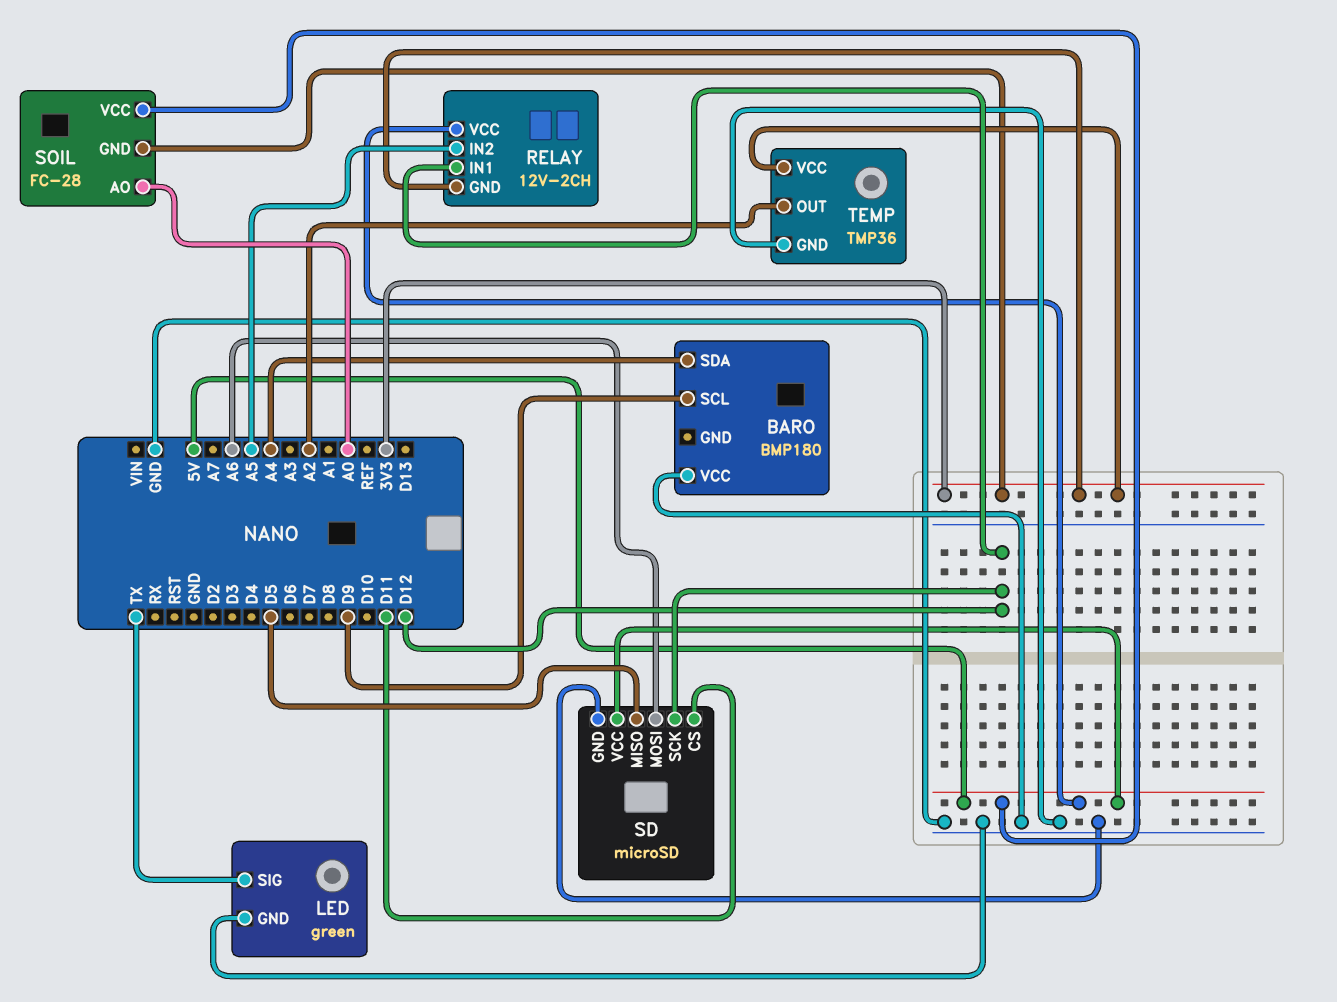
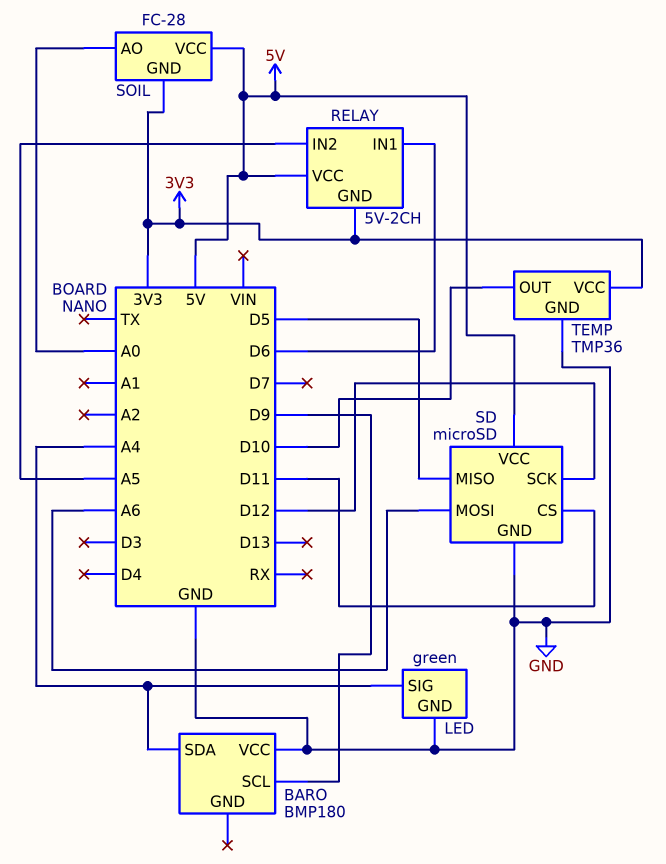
LED pin SIG: TX -> A4
RELAY: 12V-2CH -> 5V-2CH
RELAY pin IN1: D12 -> D6
TEMP pin OUT: A2 -> D10

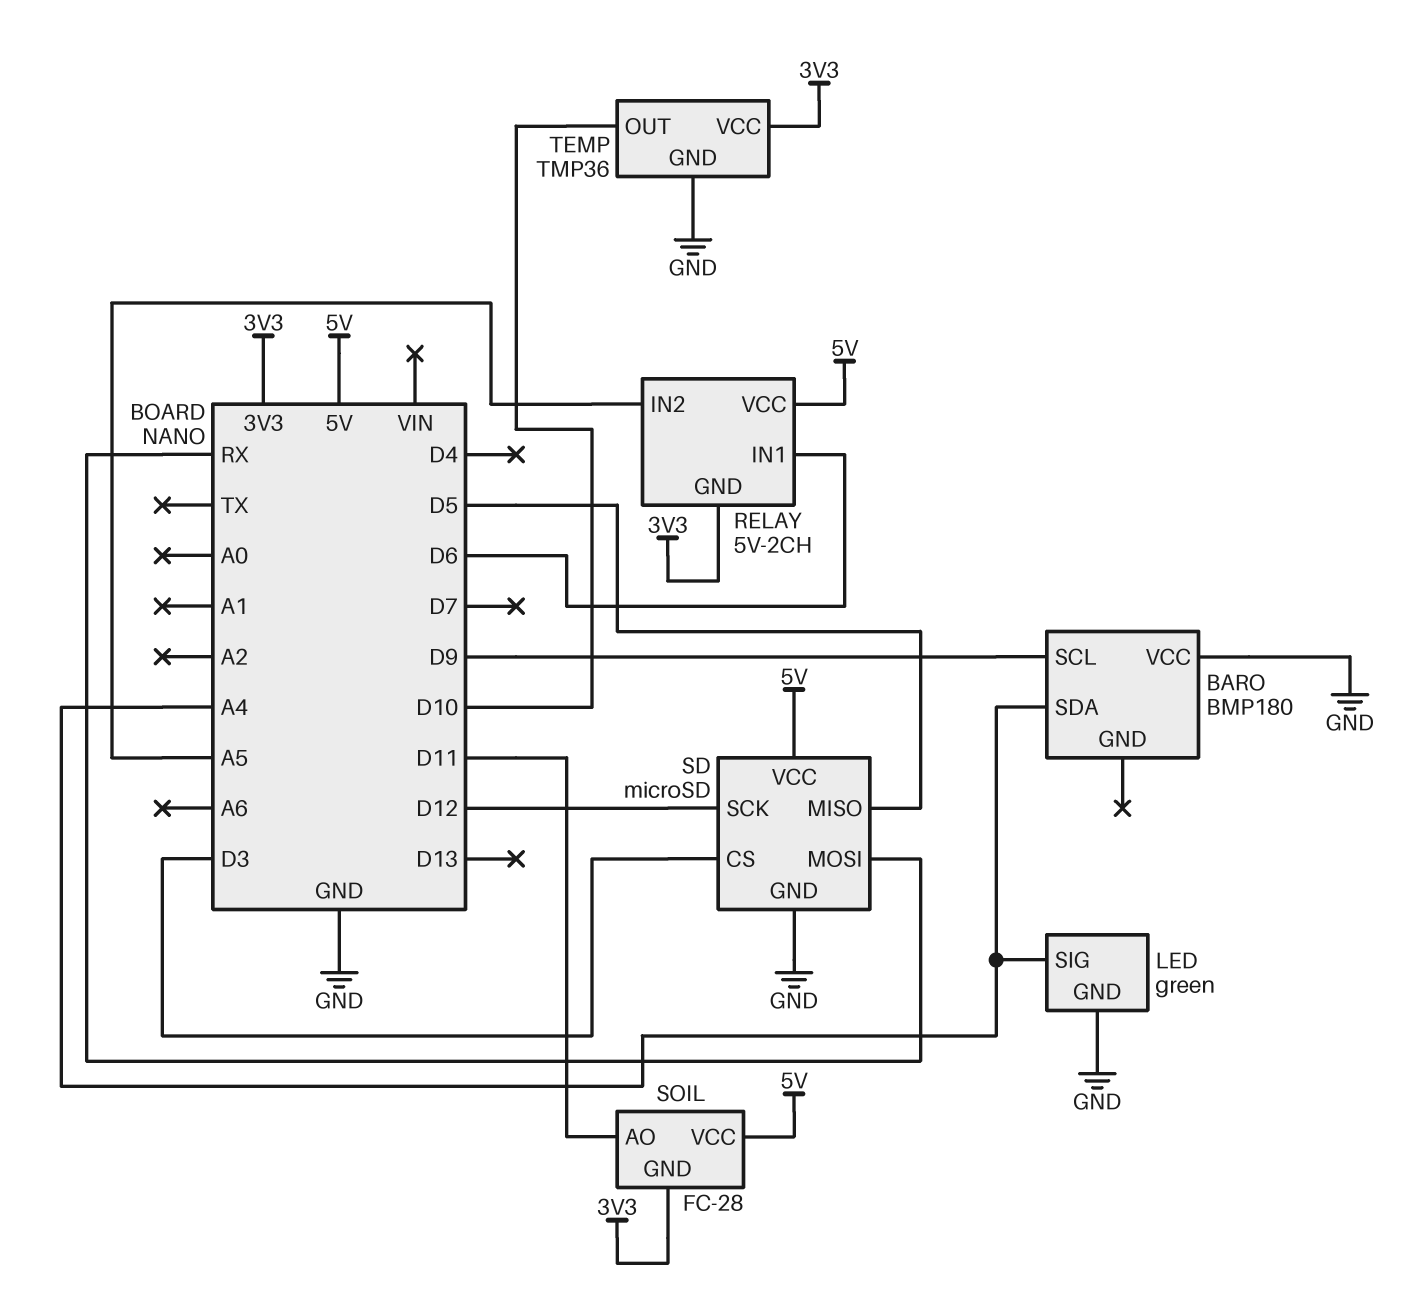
SD pin CS: D11 -> D3
SD pin MOSI: A6 -> RX
SOIL pin AO: A0 -> D11

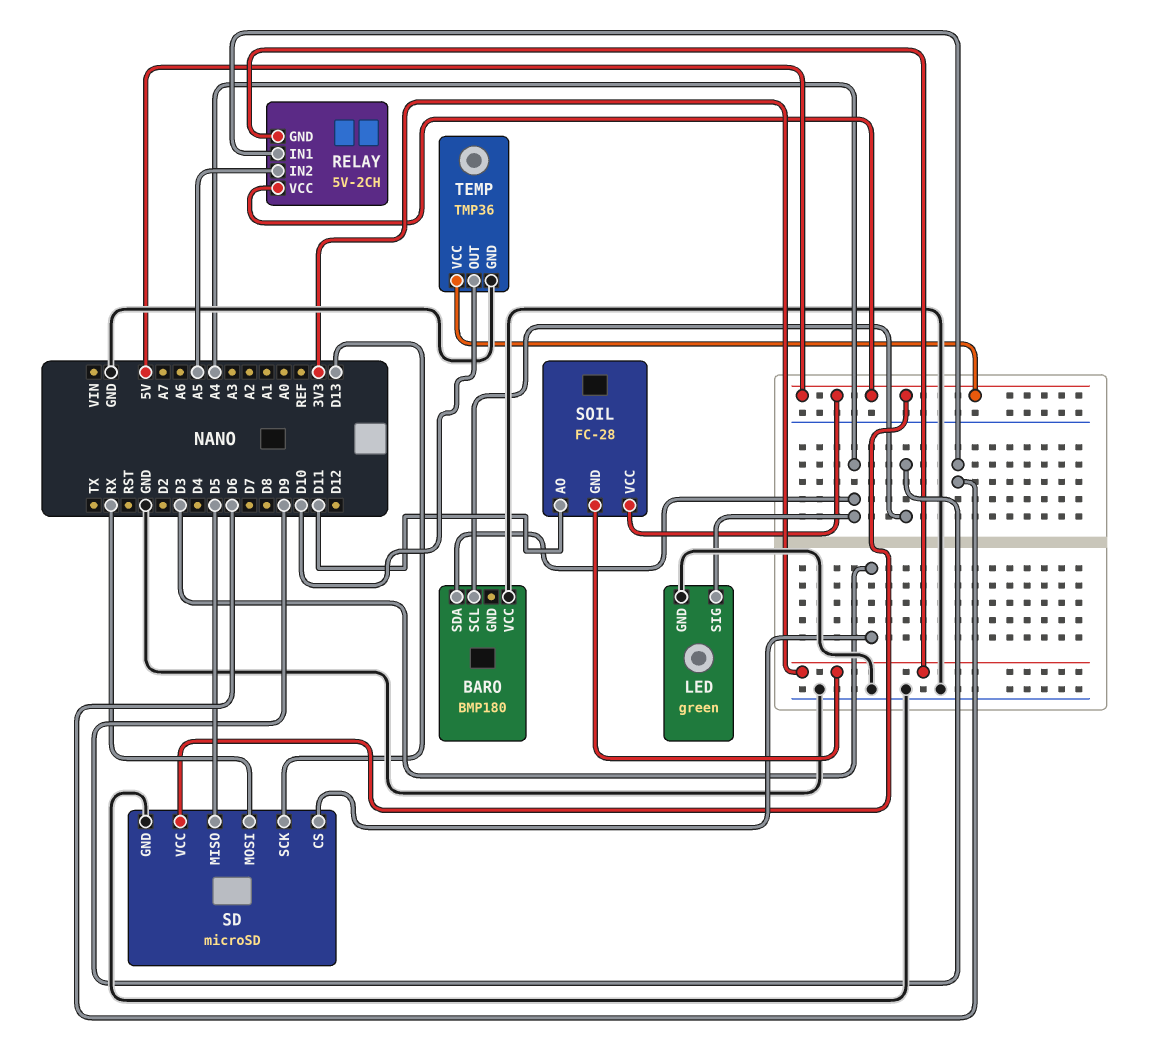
SD pin SCK: D12 -> D13
TEMP pin VCC: 3V3 -> 5V

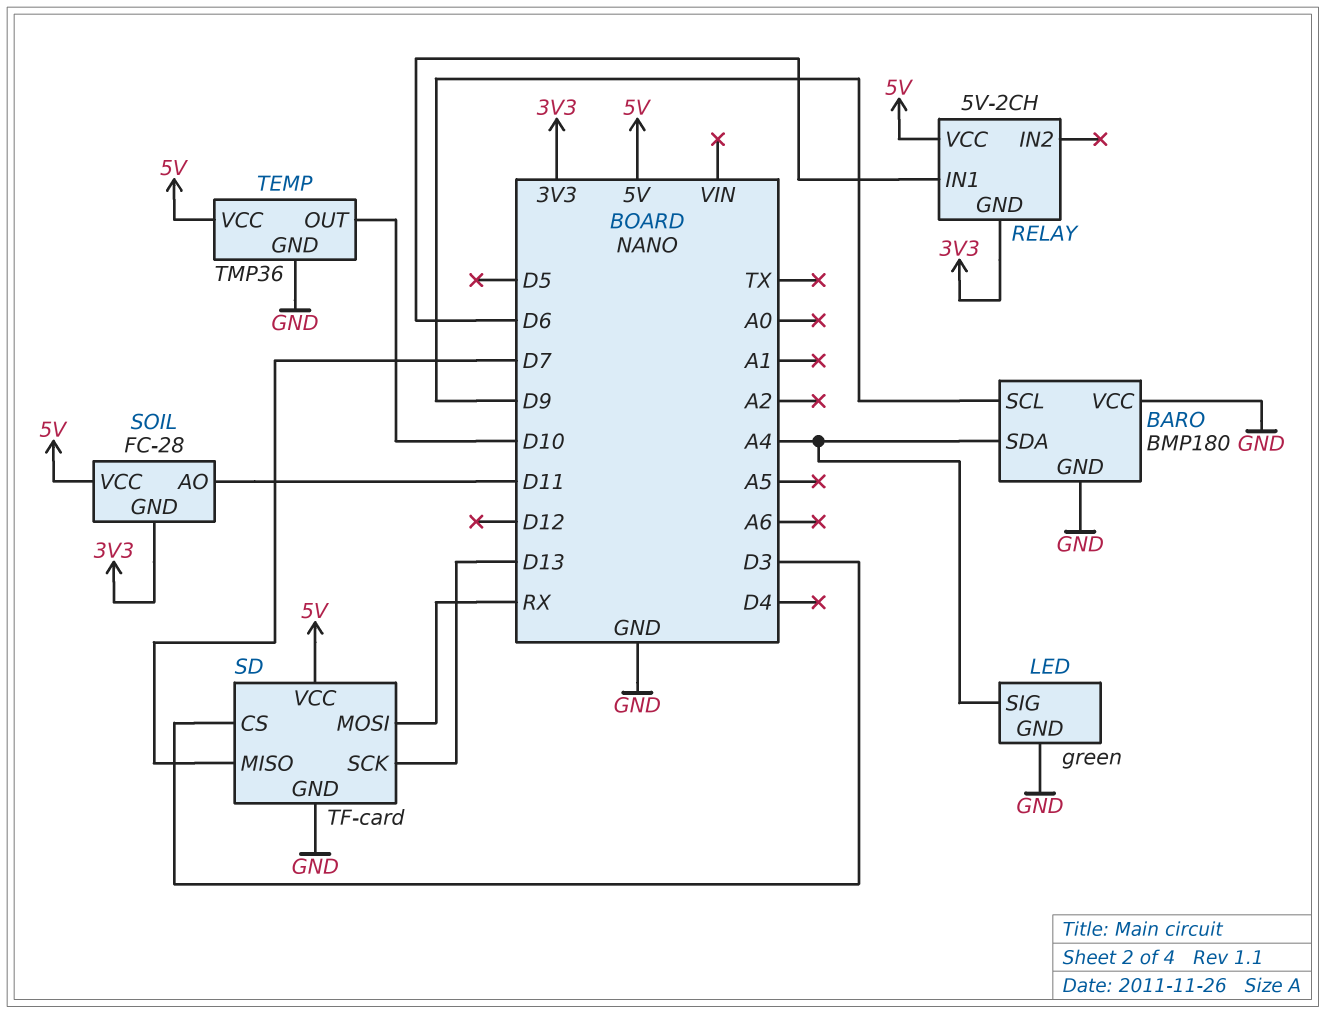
BARO pin GND: none -> GND
RELAY pin IN2: A5 -> none
SD: microSD -> TF-card
SD pin MISO: D5 -> D7

